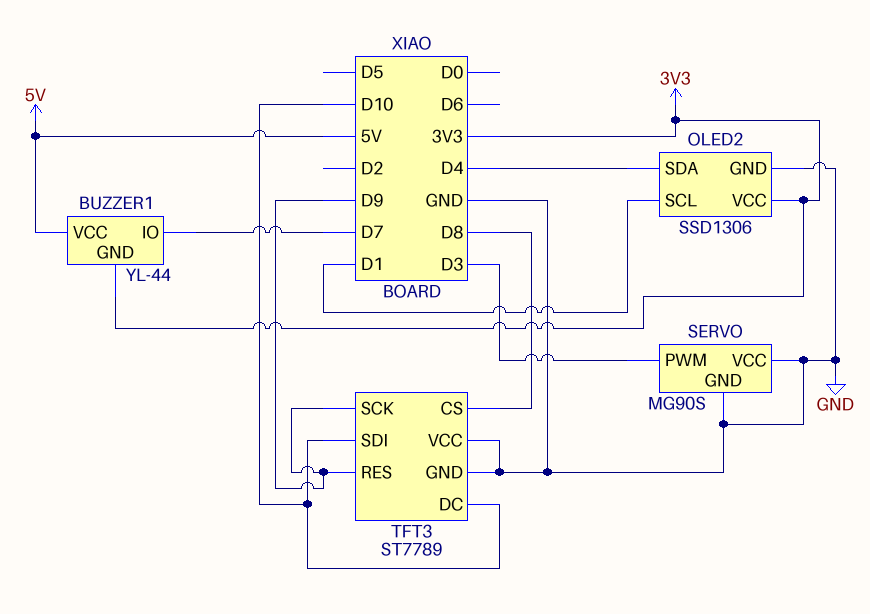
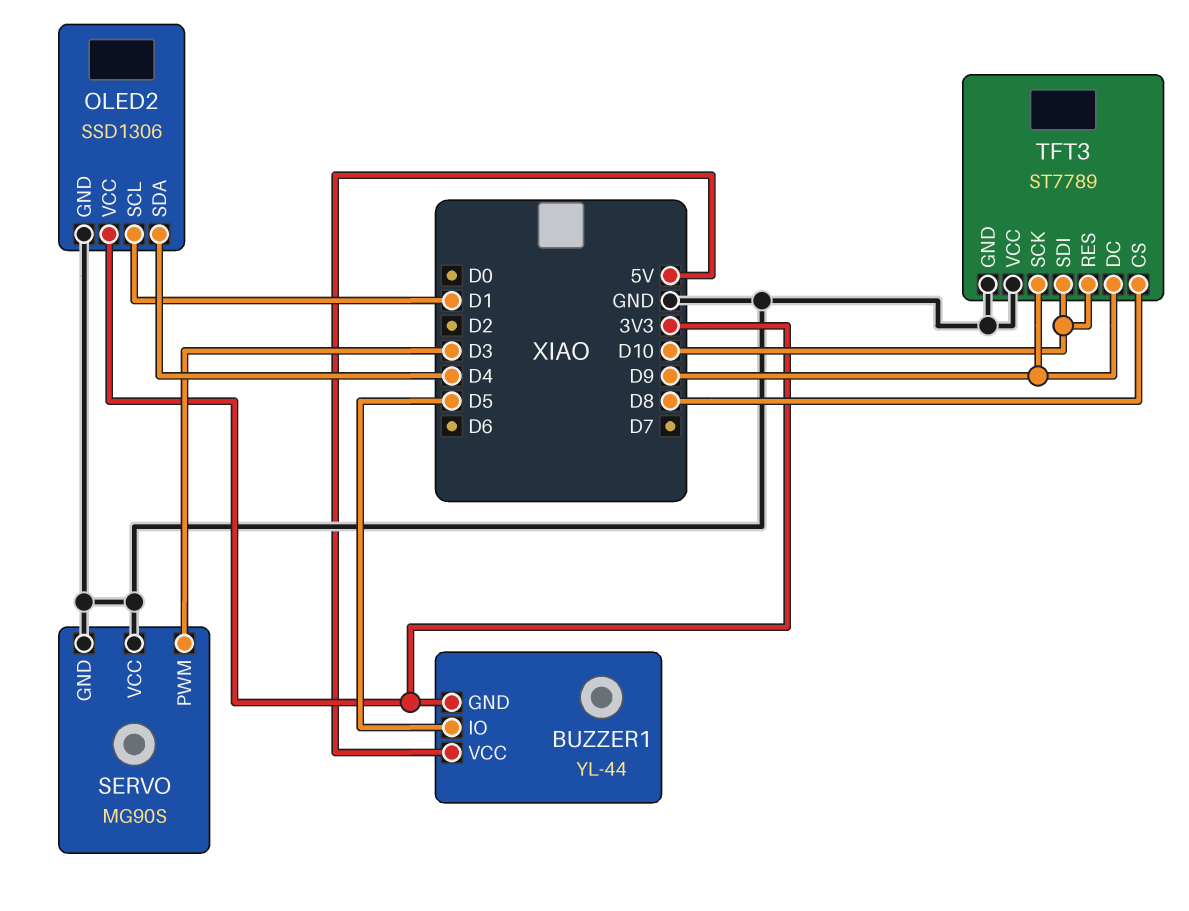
BUZZER1 pin IO: D7 -> D5
TFT3 pin DC: D10 -> D9
TFT3 pin RES: D9 -> D10

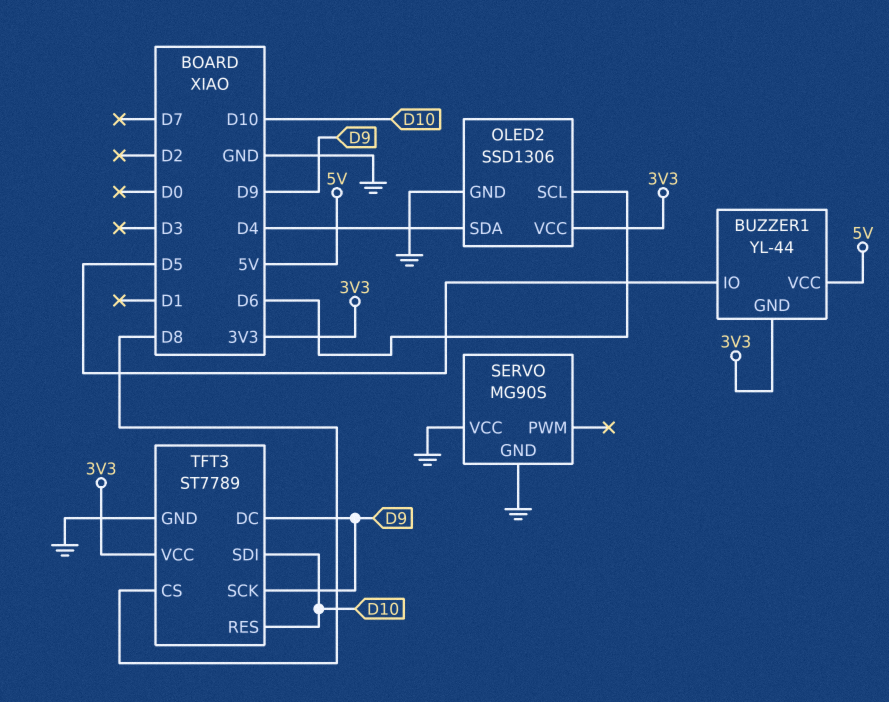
OLED2 pin SCL: D1 -> D6
SERVO pin PWM: D3 -> none
TFT3 pin VCC: GND -> 3V3

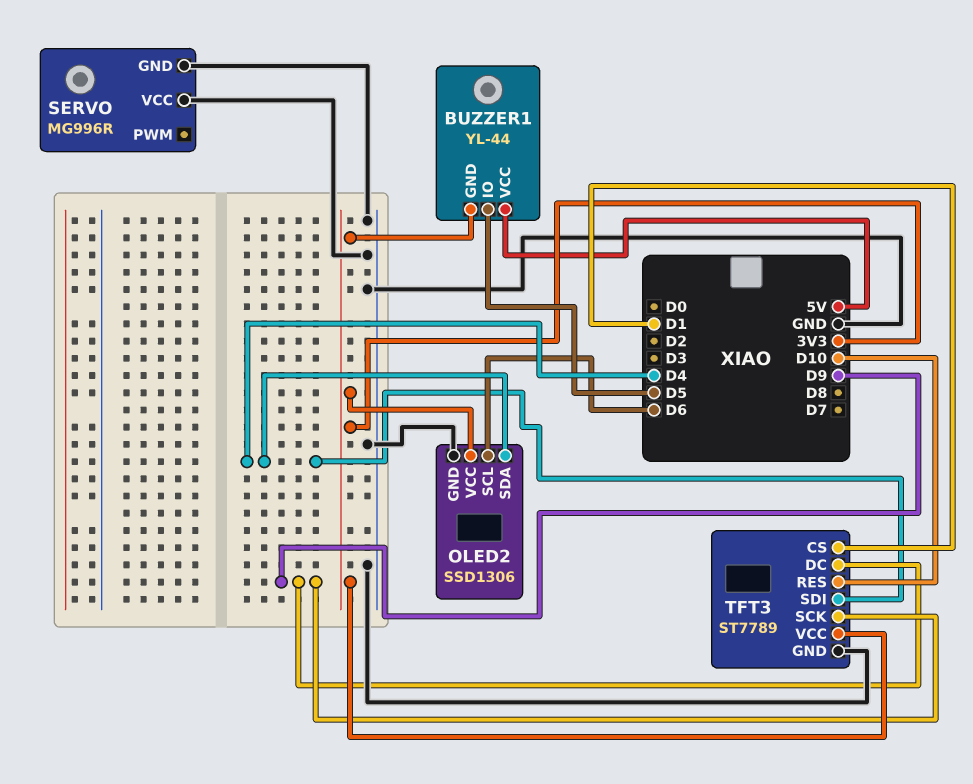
SERVO: MG90S -> MG996R
TFT3 pin CS: D8 -> D1
TFT3 pin SDI: D10 -> D4

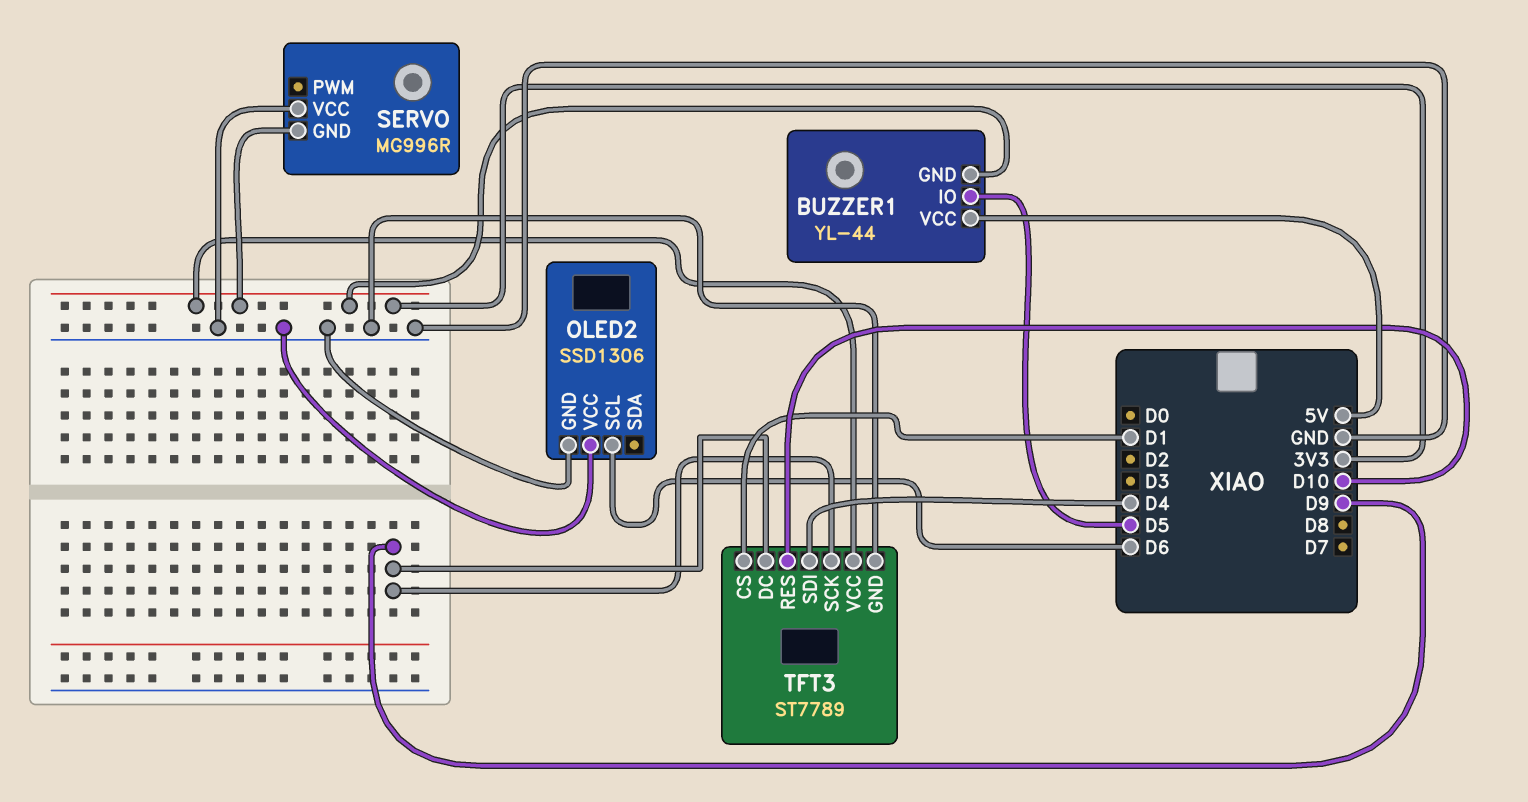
OLED2 pin SDA: D4 -> none
OLED2 pin VCC: 3V3 -> GND
SERVO pin GND: GND -> 3V3

